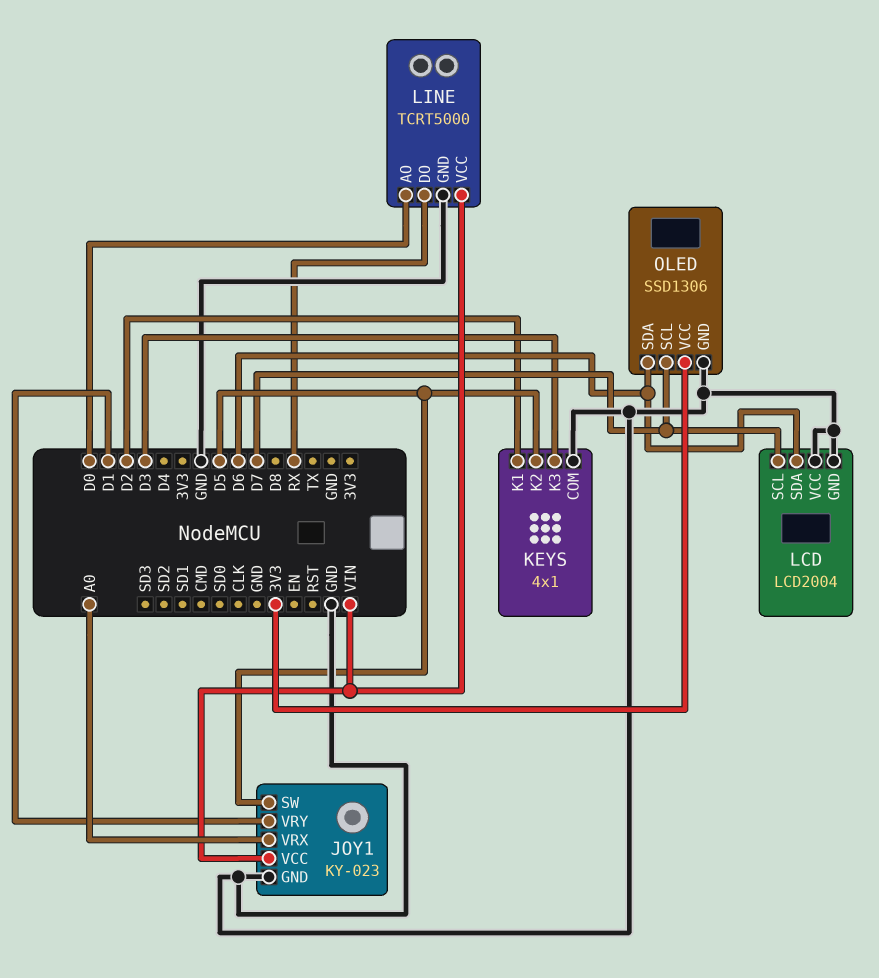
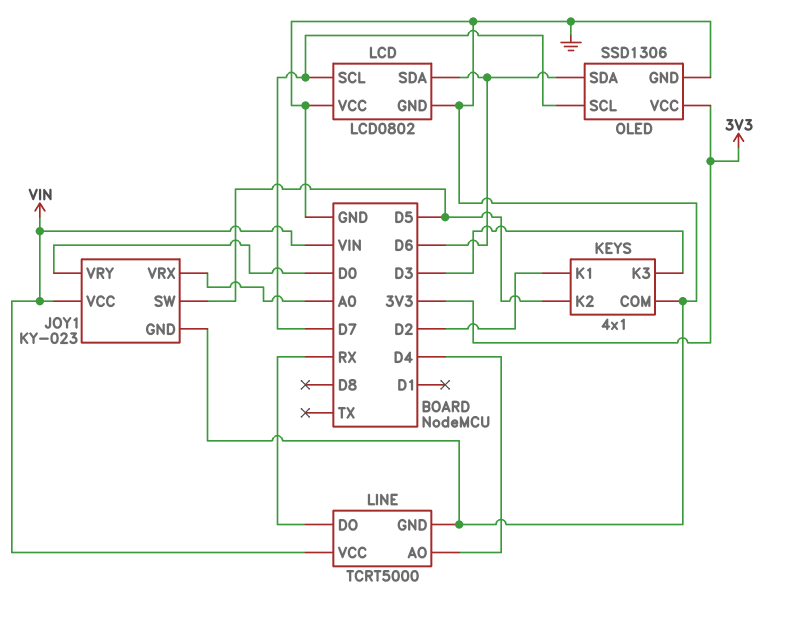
JOY1 pin VRY: D1 -> D0
LCD: LCD2004 -> LCD0802
LINE pin AO: D0 -> D4

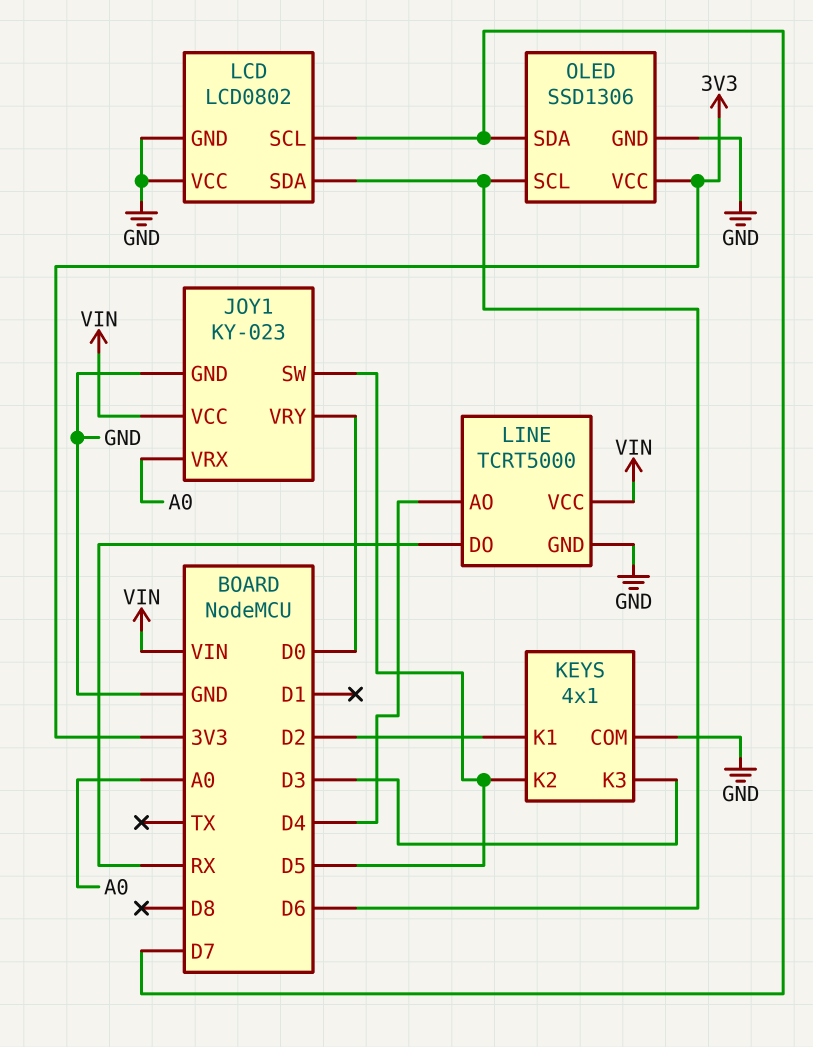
OLED pin SCL: D7 -> D6
OLED pin SDA: D6 -> D7

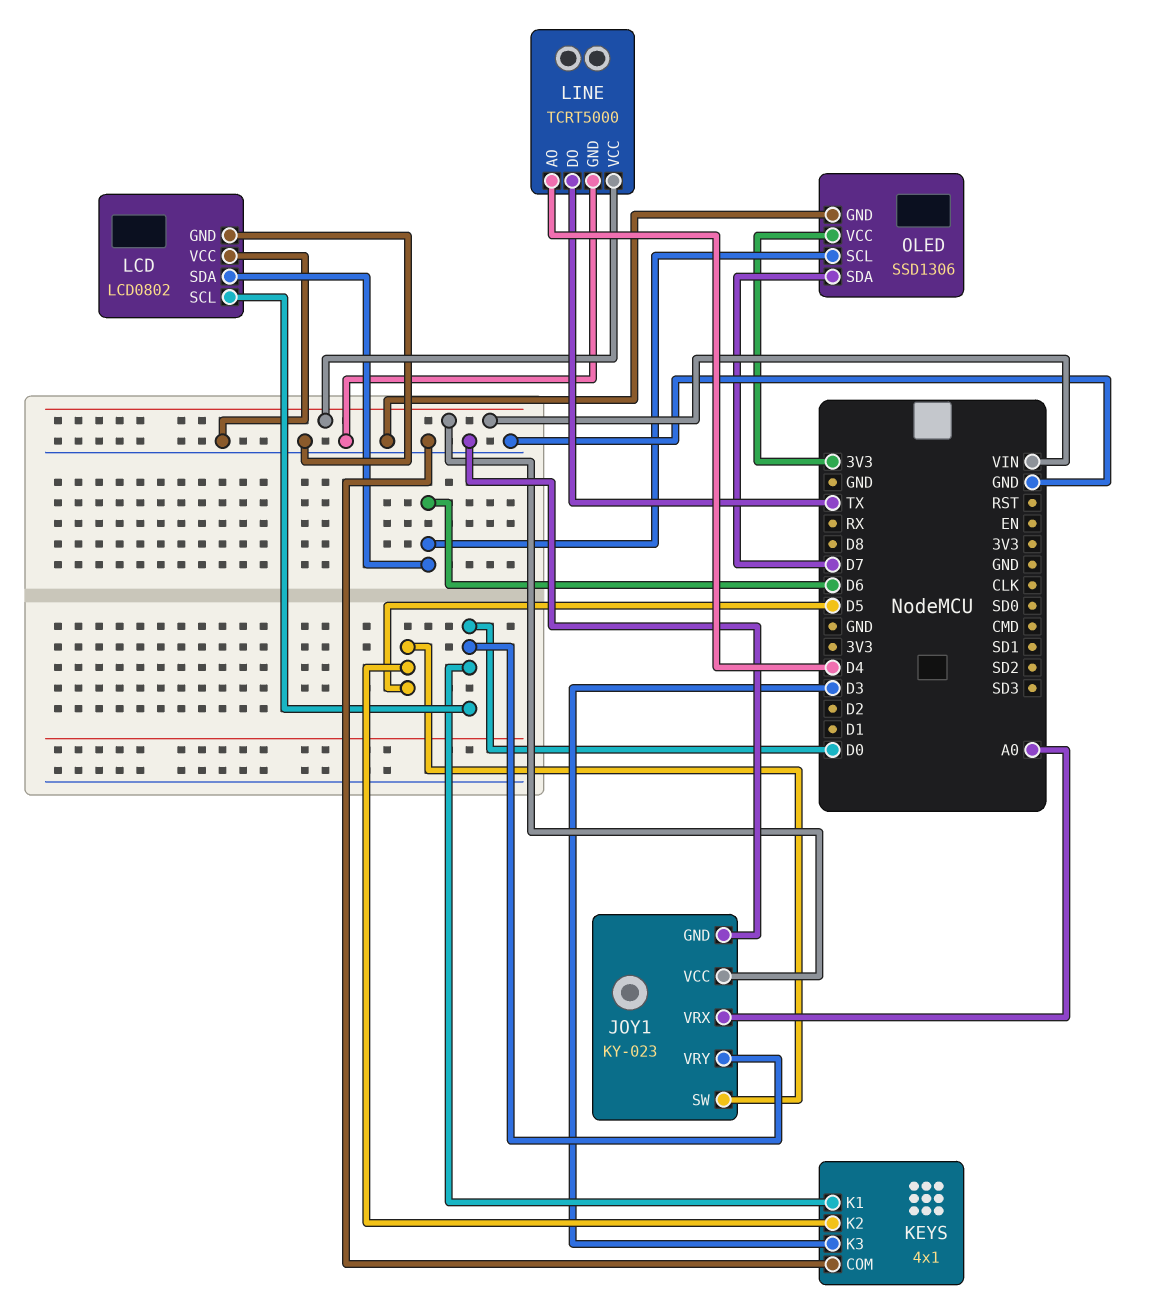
KEYS pin K1: D2 -> D0
LCD pin SCL: D7 -> D0
LINE pin DO: RX -> TX

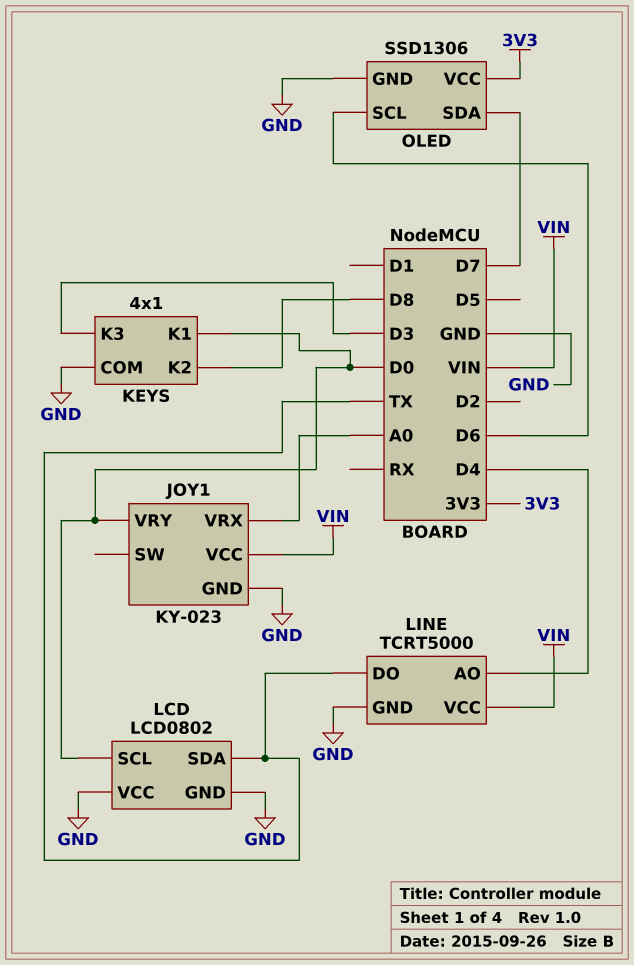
JOY1 pin SW: D5 -> none
KEYS pin K2: D5 -> D8
LCD pin SDA: D6 -> TX

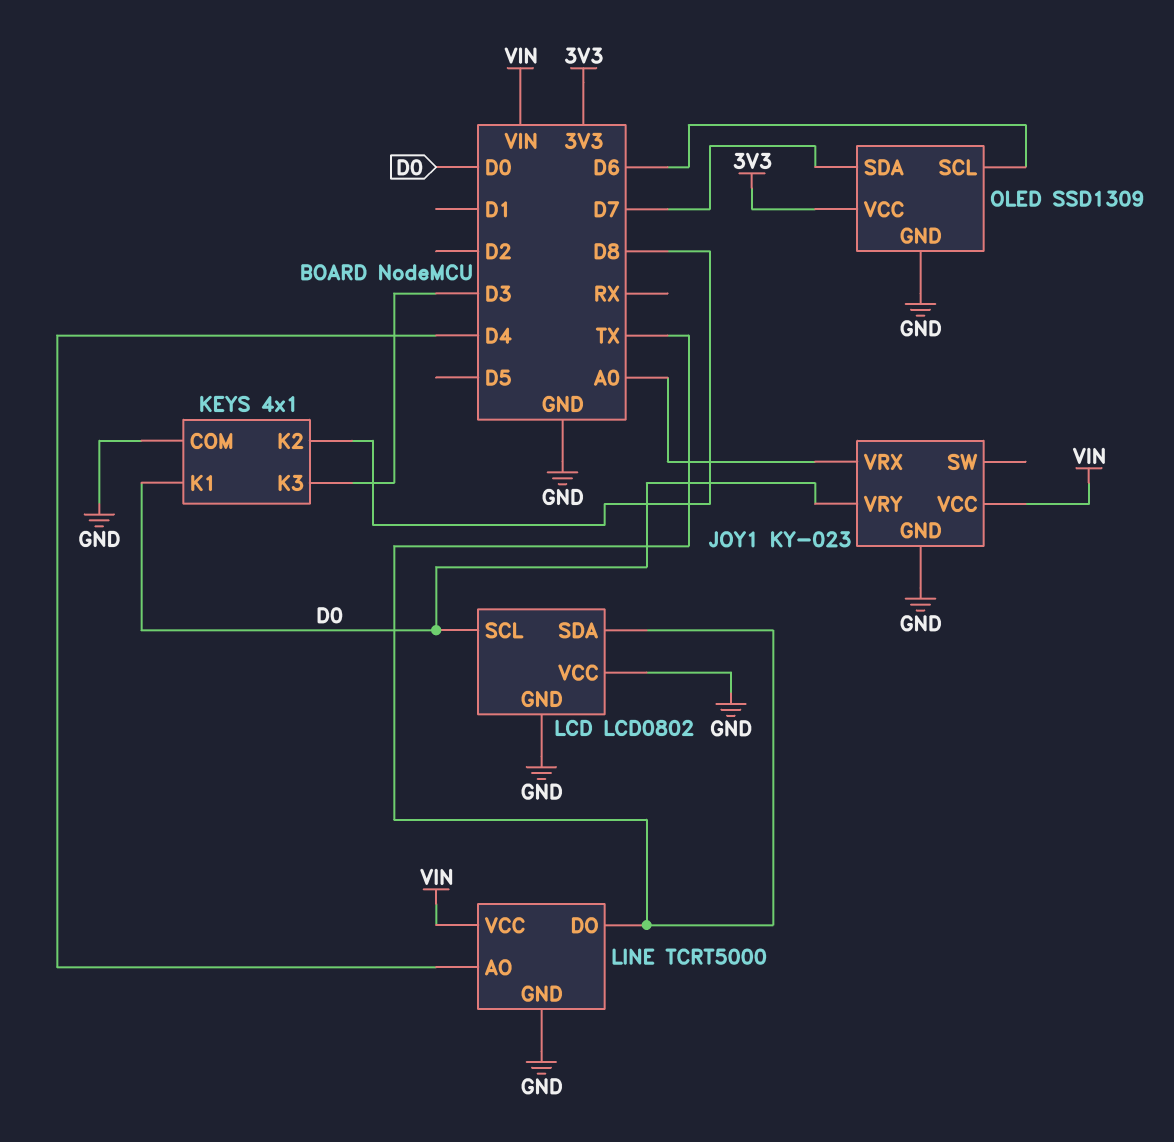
OLED: SSD1306 -> SSD1309

